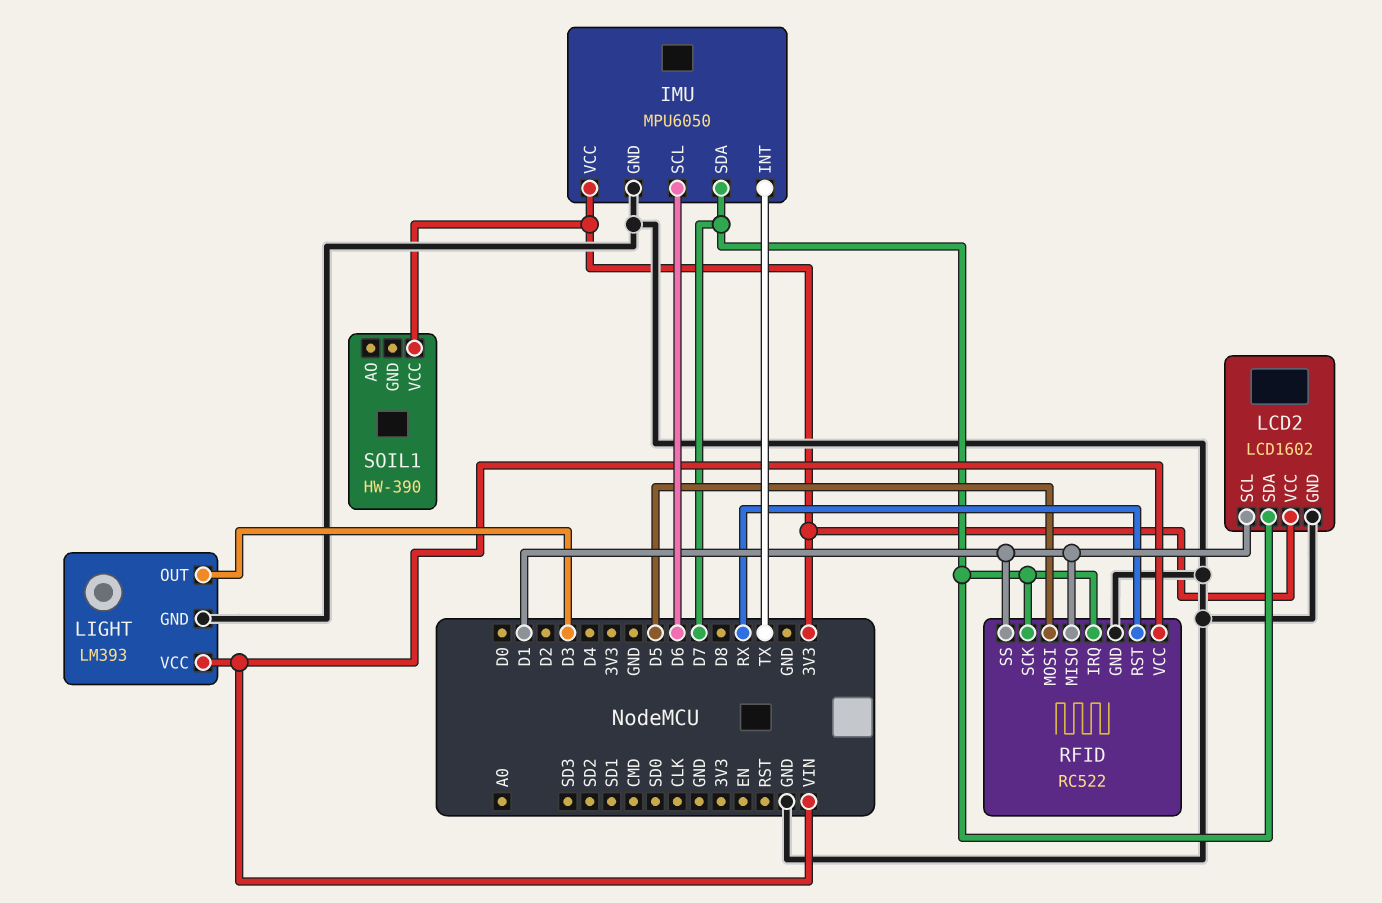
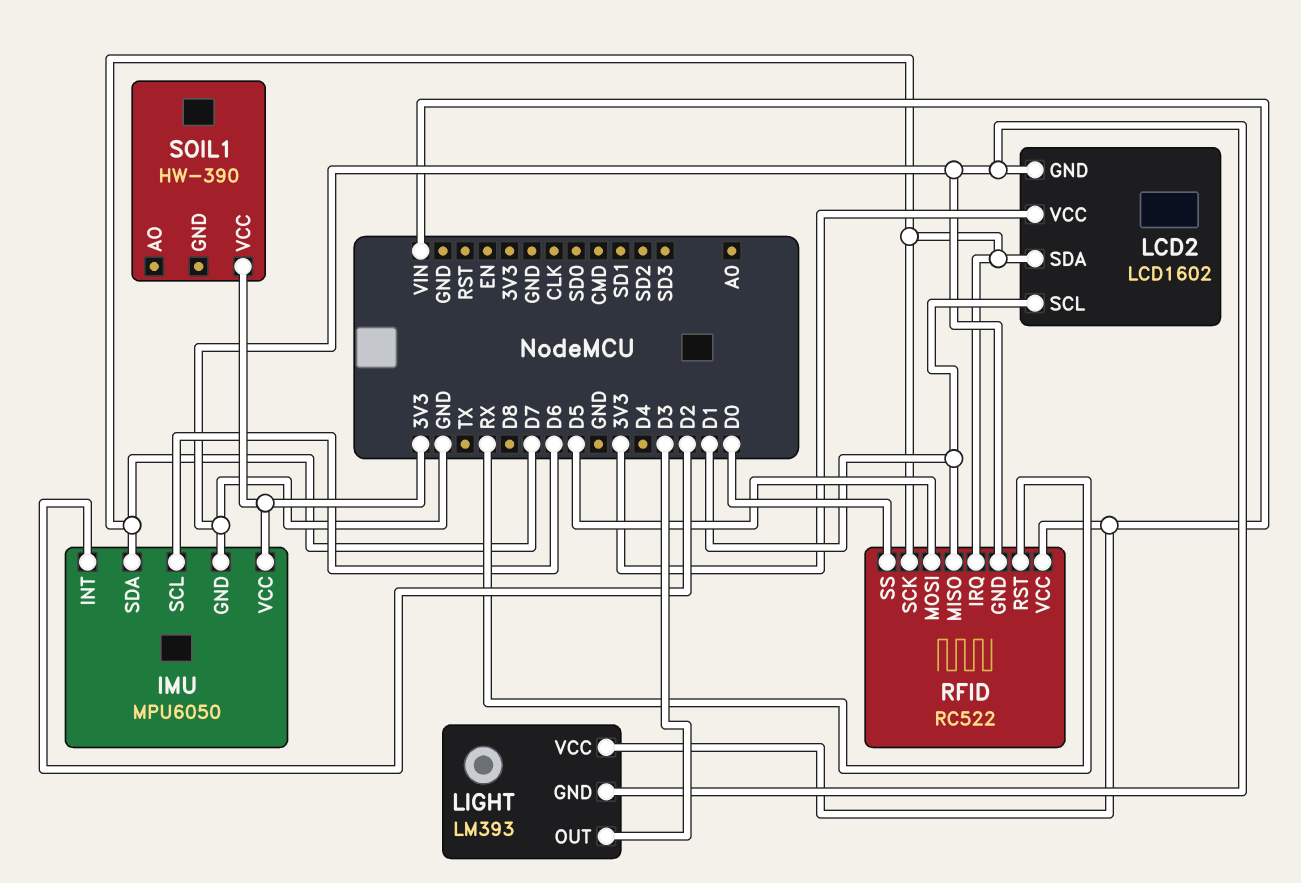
IMU pin INT: TX -> D2
RFID pin SS: D1 -> D0

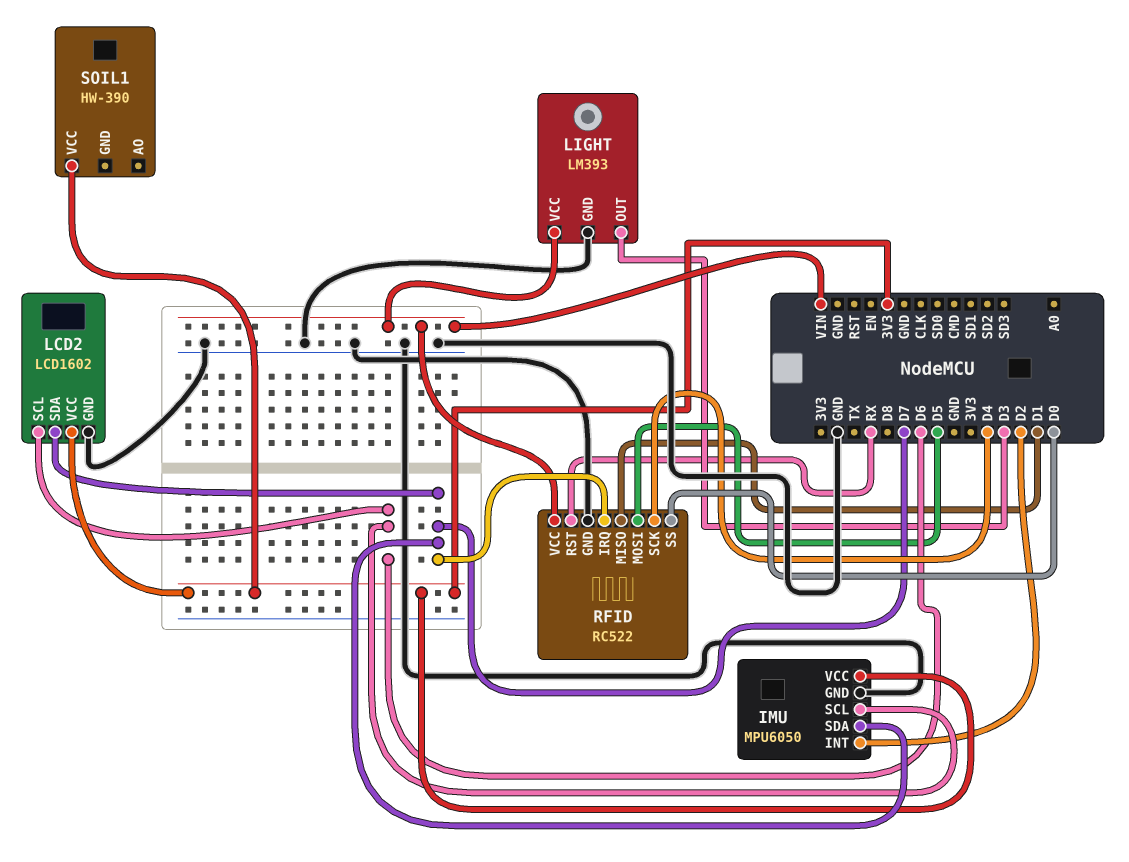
LCD2 pin SCL: D1 -> D6
RFID pin SCK: D7 -> D4

